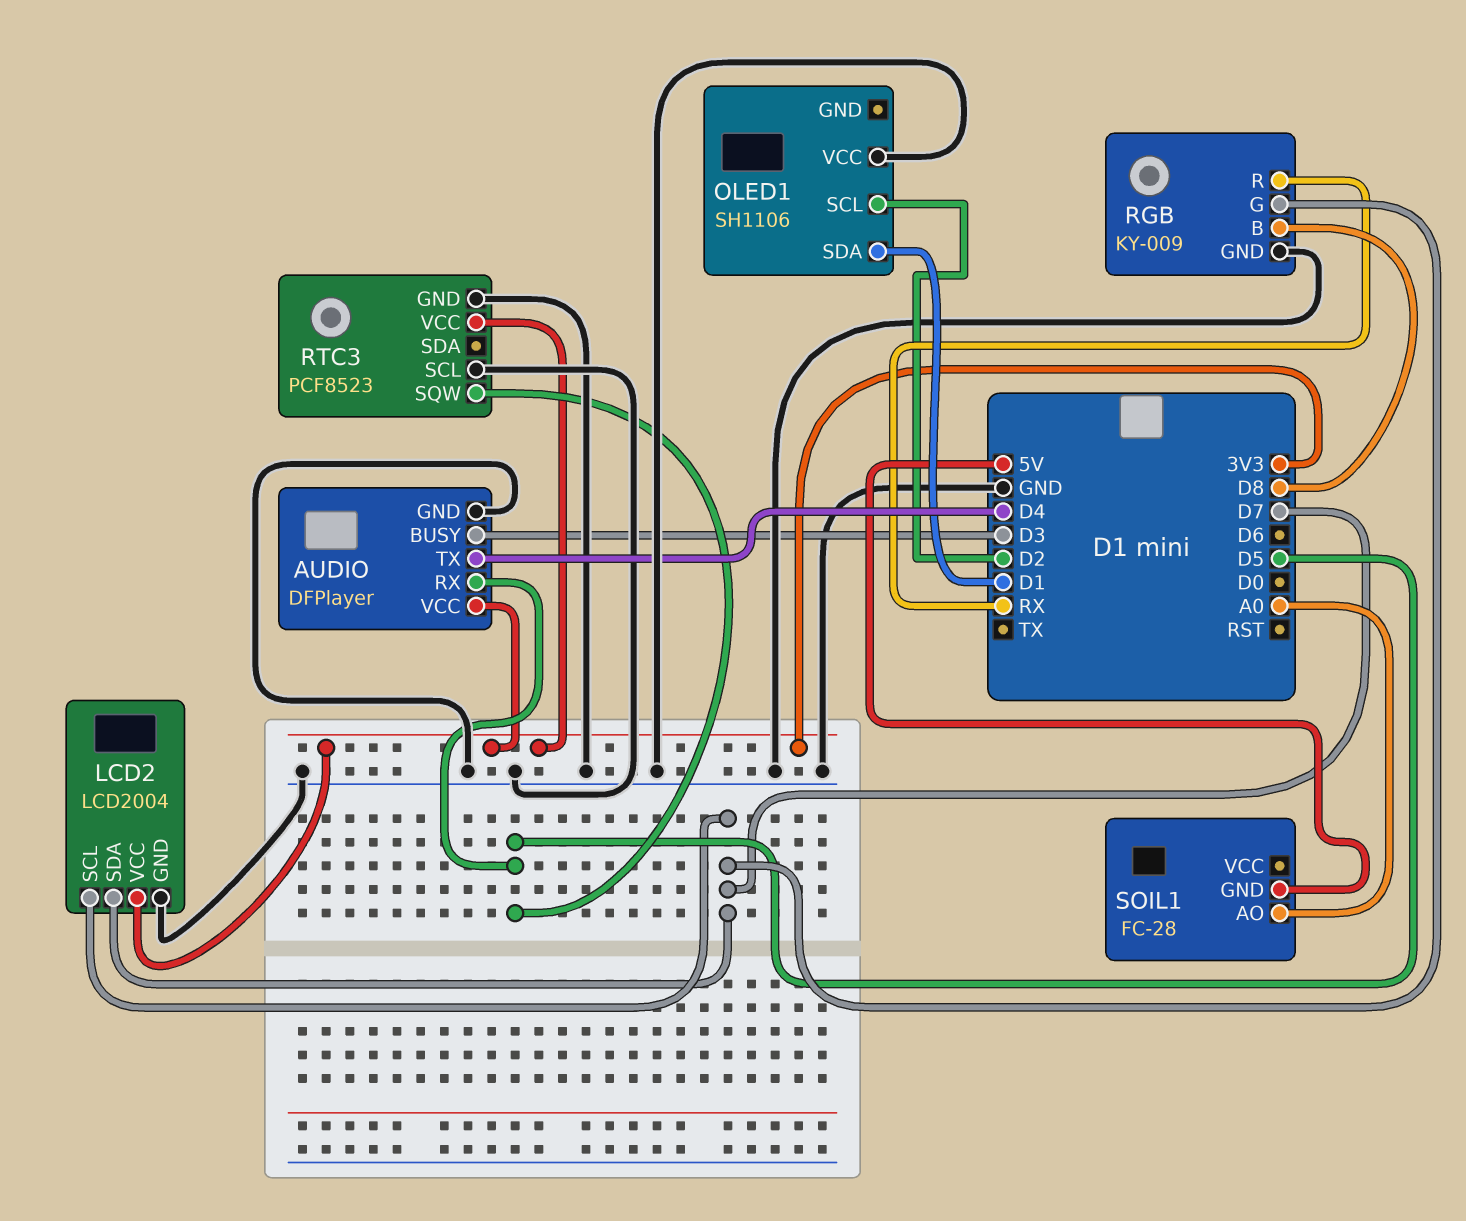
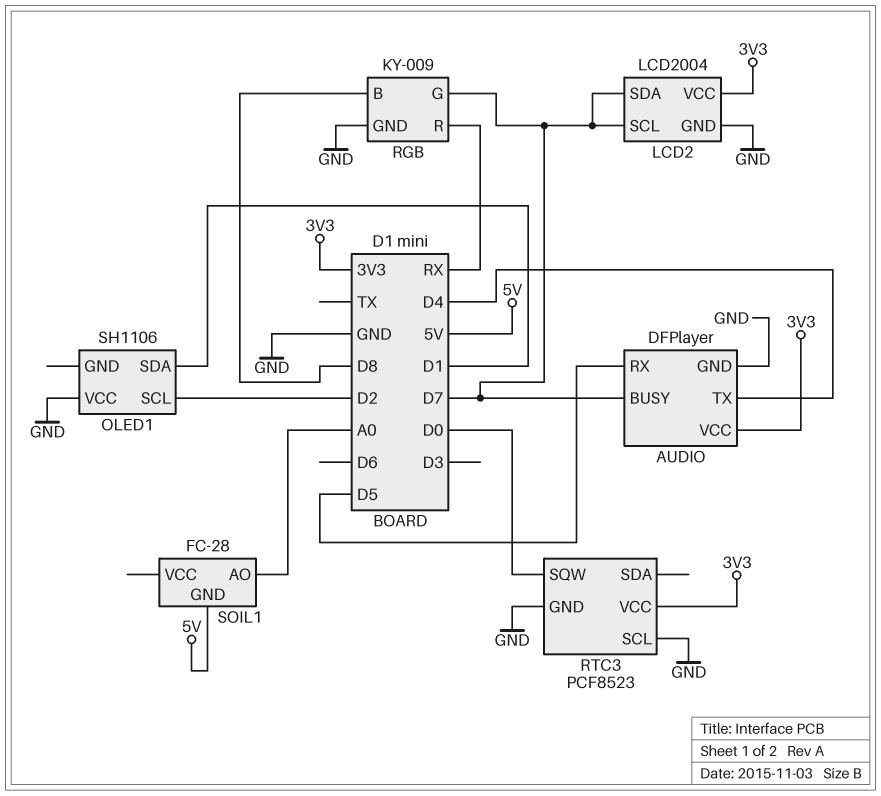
AUDIO pin BUSY: D3 -> D7
RTC3 pin SQW: D5 -> D0

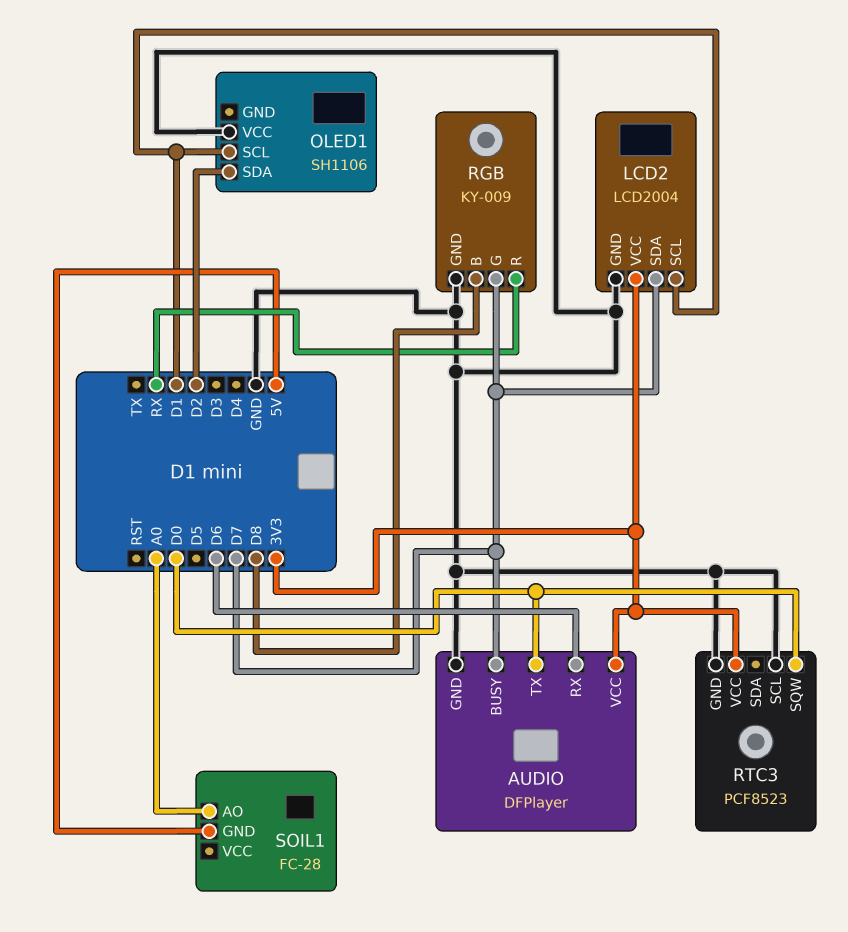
AUDIO pin RX: D5 -> D6
AUDIO pin TX: D4 -> D0
LCD2 pin SCL: D7 -> D1
OLED1 pin SCL: D2 -> D1
OLED1 pin SDA: D1 -> D2

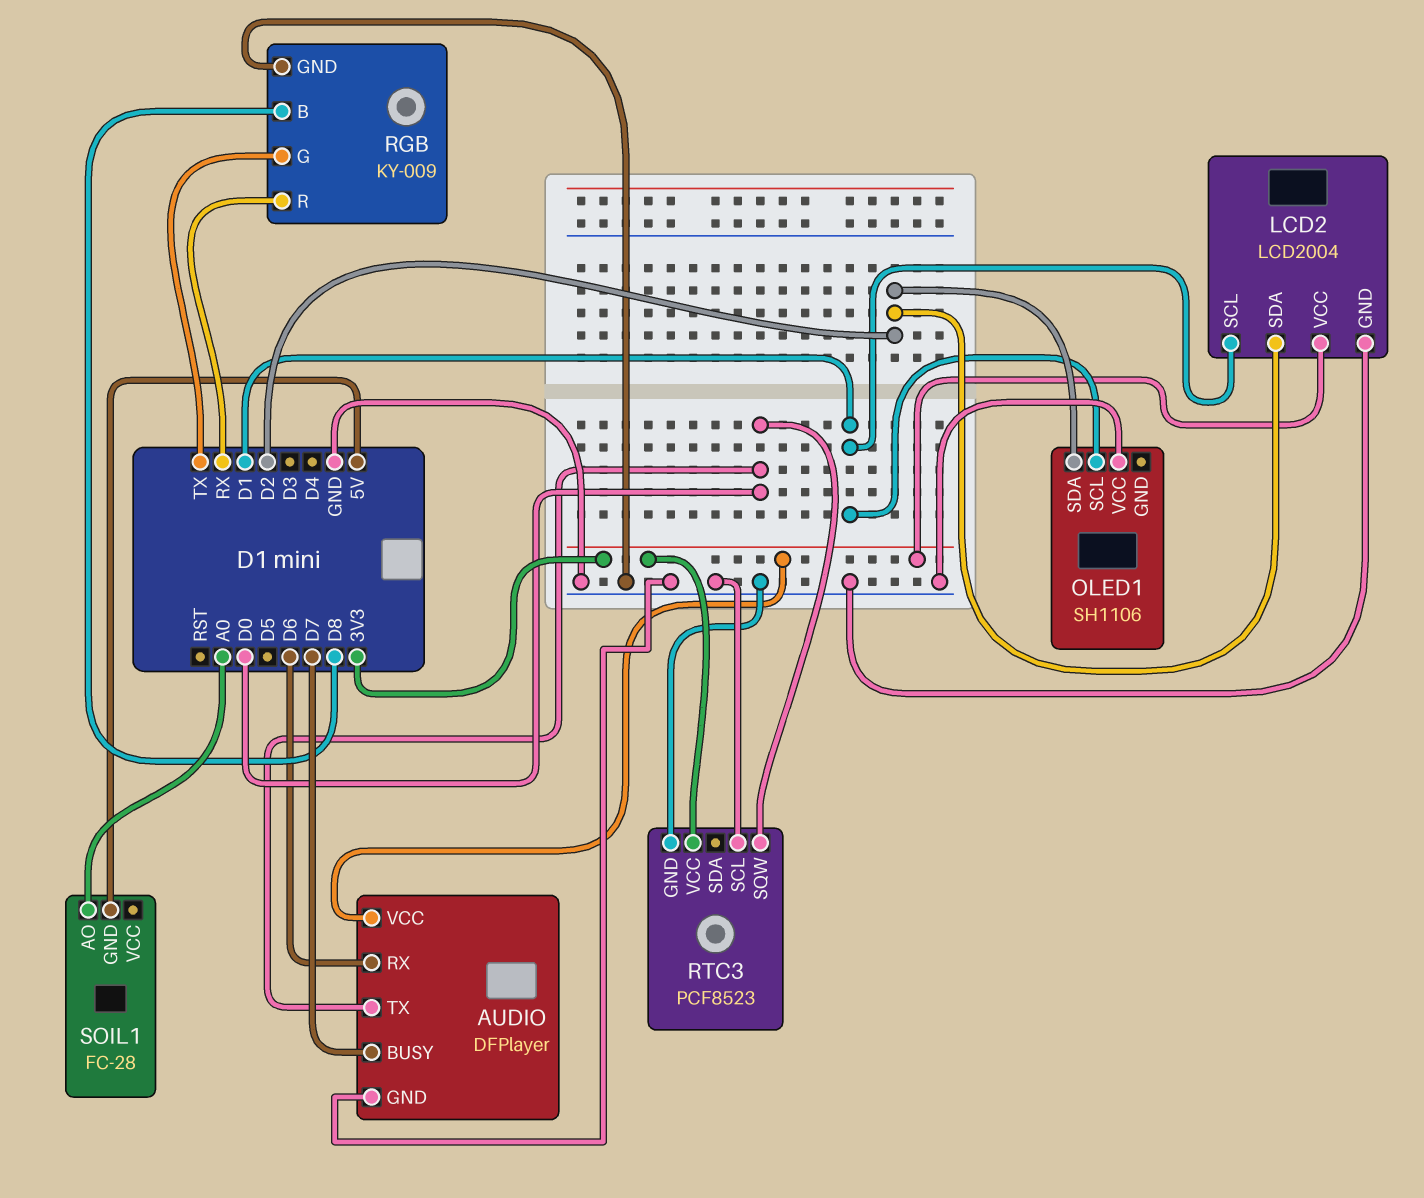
LCD2 pin SDA: D7 -> D2
RGB pin G: D7 -> TX

